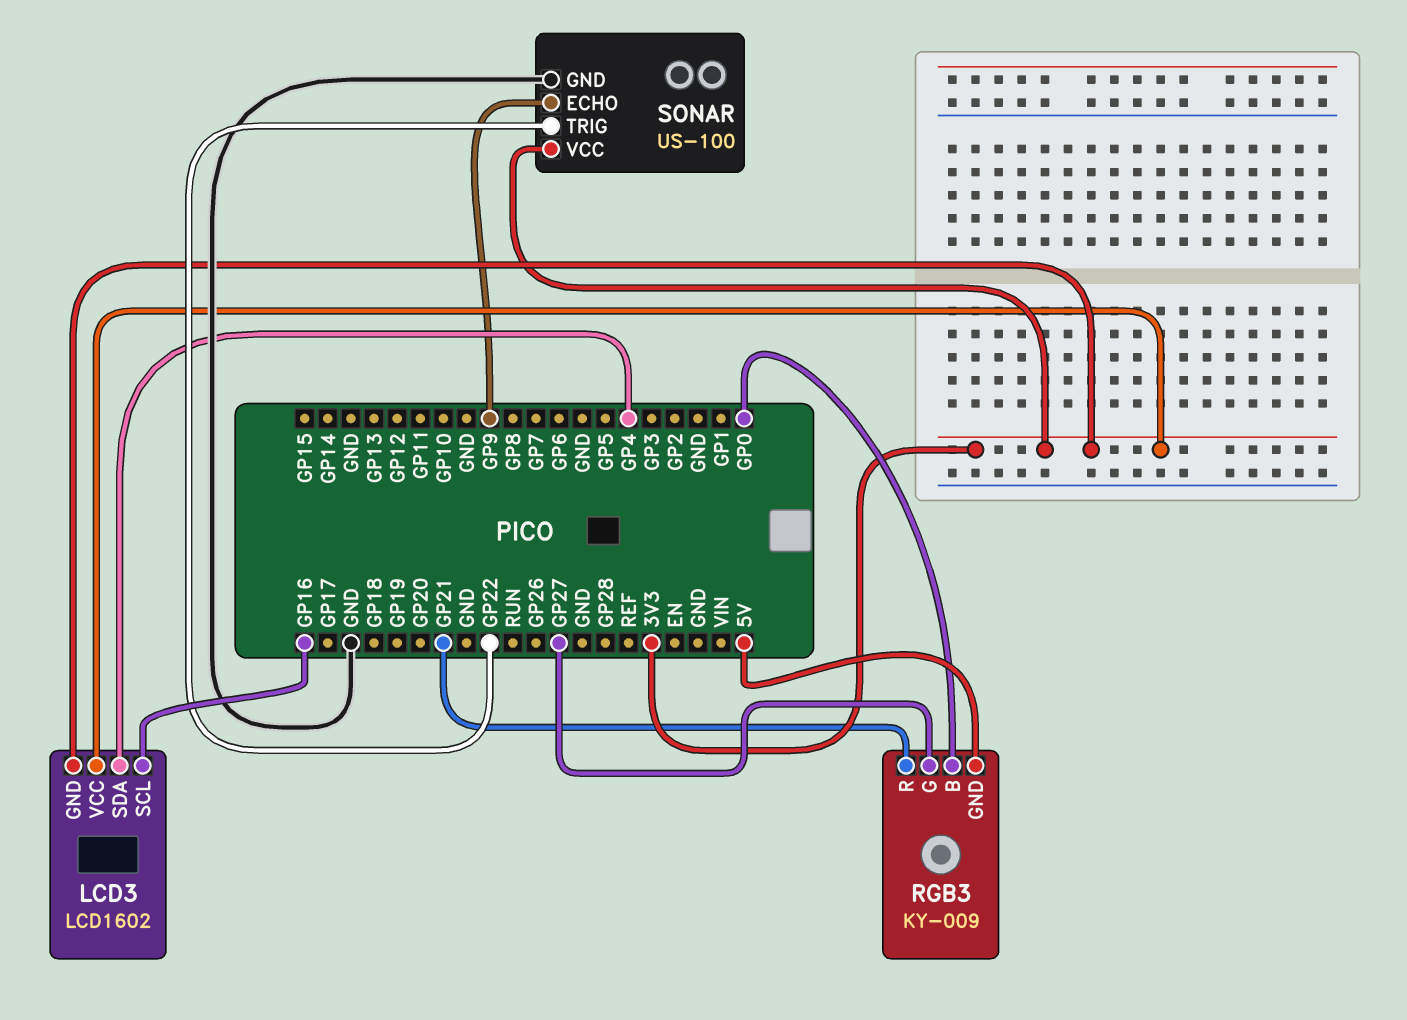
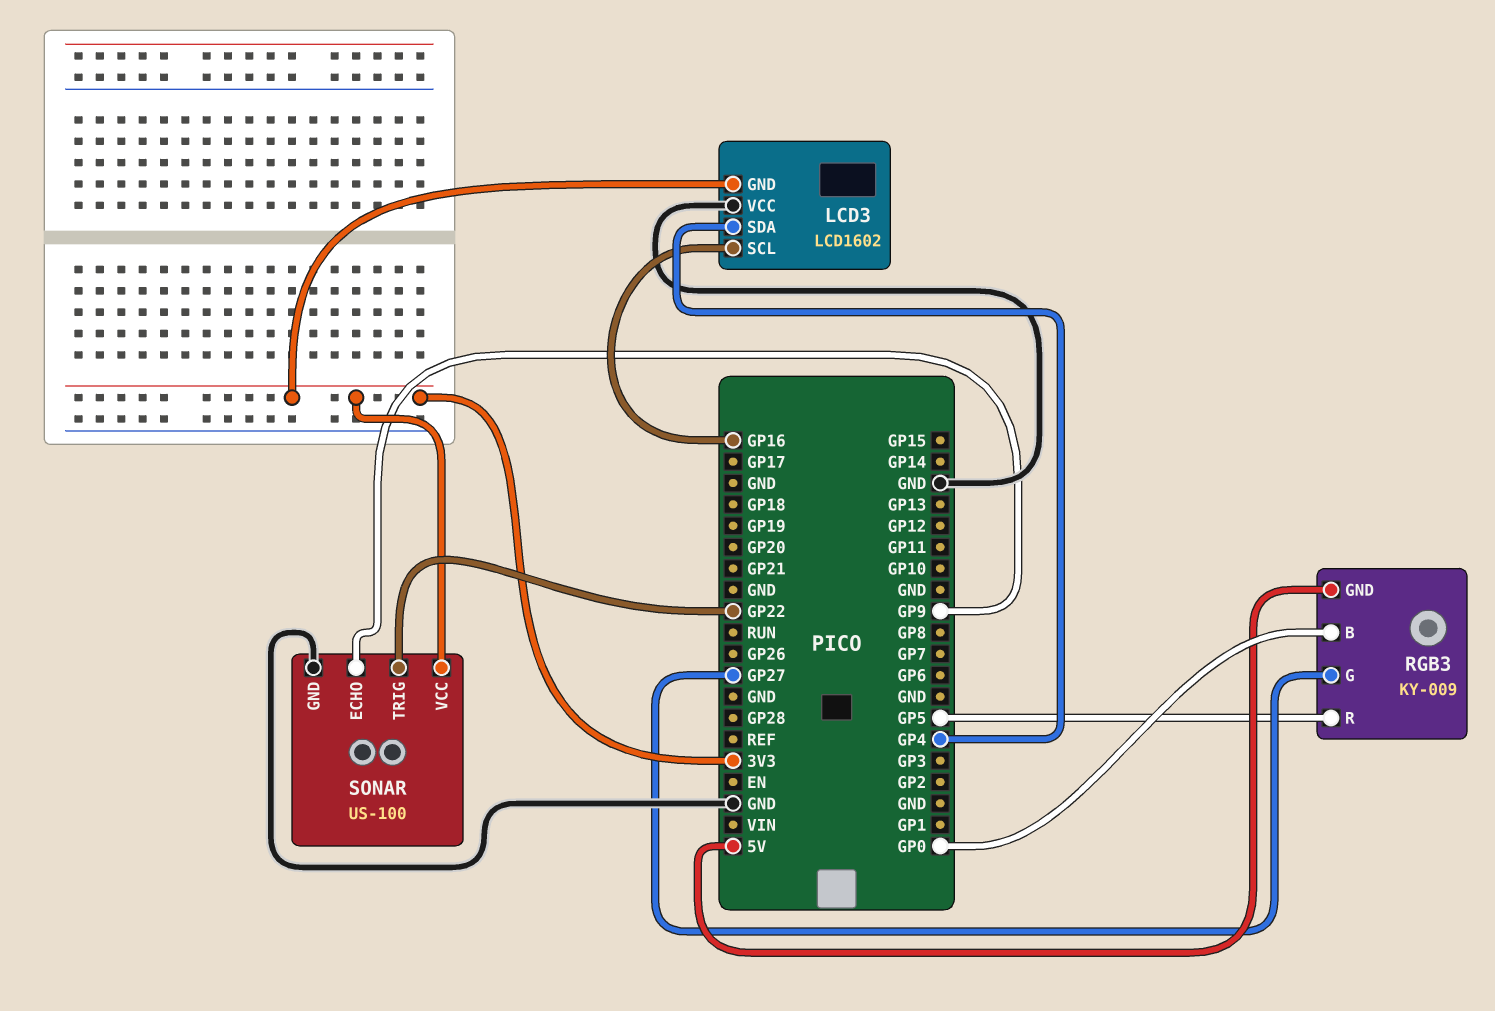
LCD3 pin VCC: 3V3 -> GND
RGB3 pin R: GP21 -> GP5

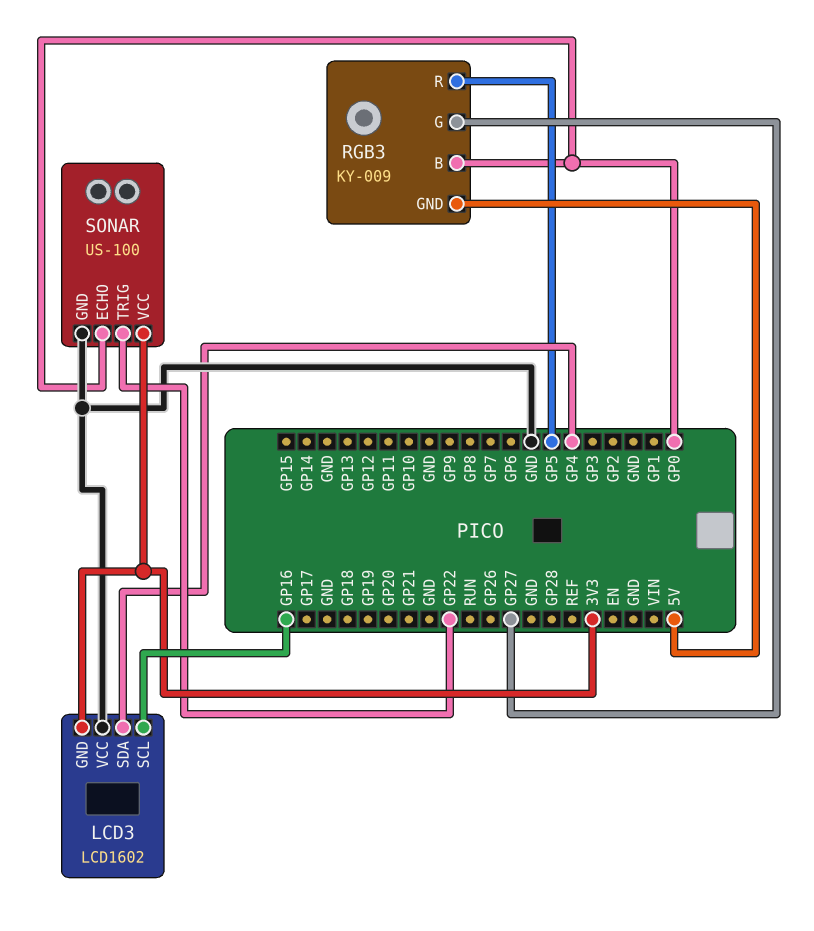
SONAR pin ECHO: GP9 -> GP0

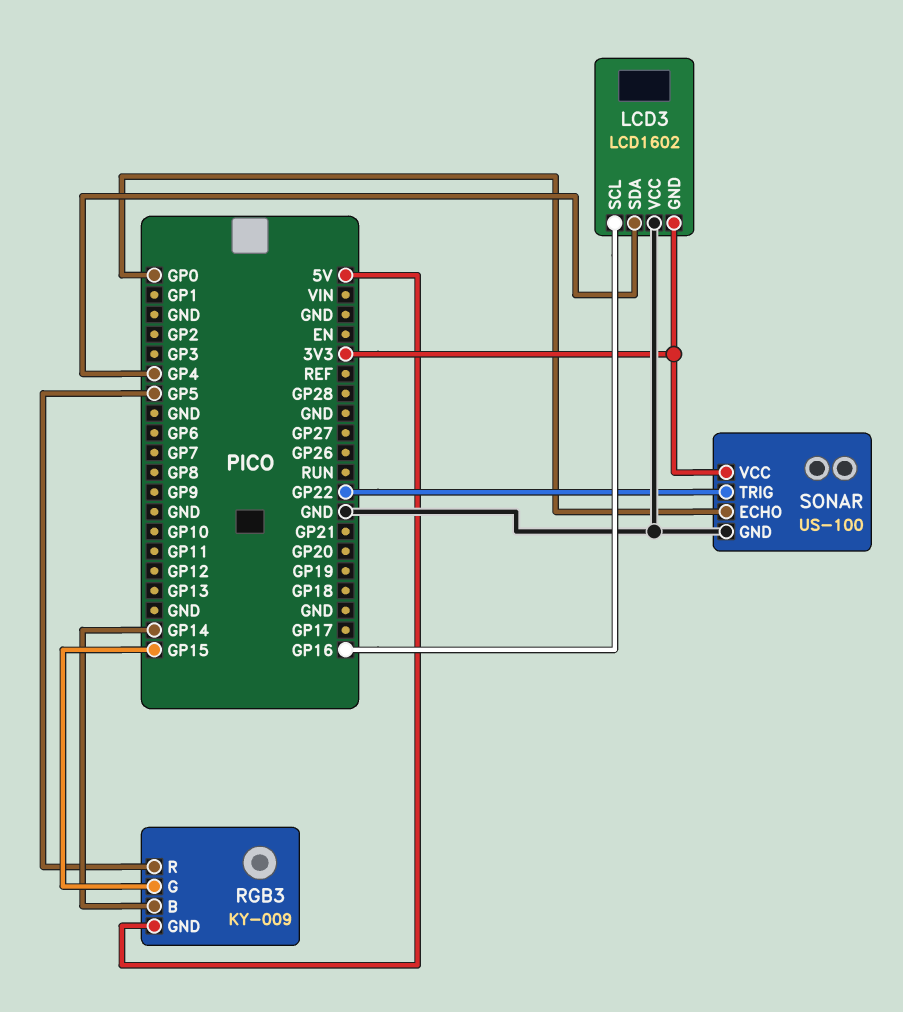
RGB3 pin B: GP0 -> GP14
RGB3 pin G: GP27 -> GP15

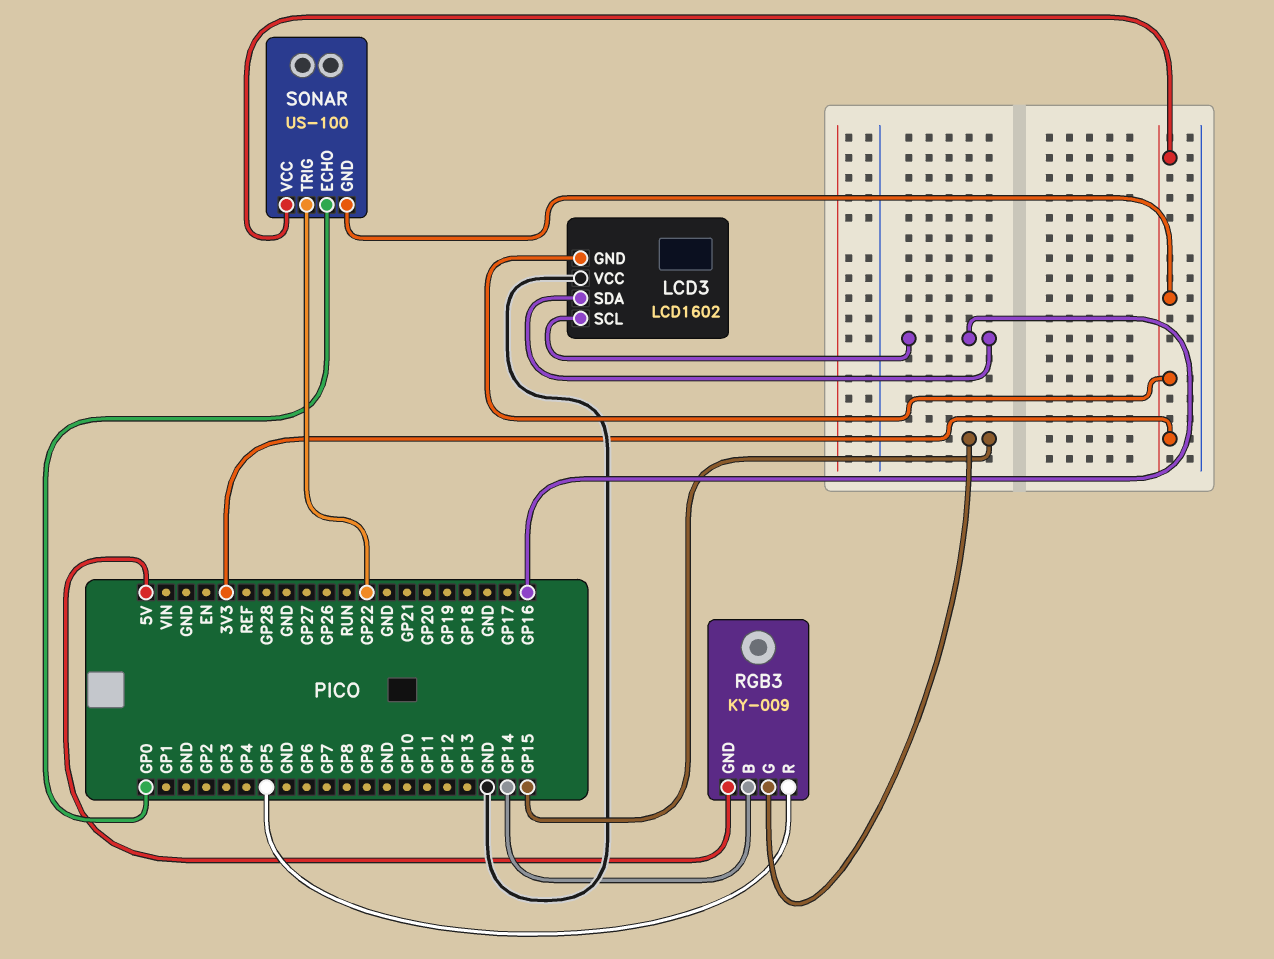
LCD3 pin SDA: GP4 -> GP16
SONAR pin GND: GND -> 3V3

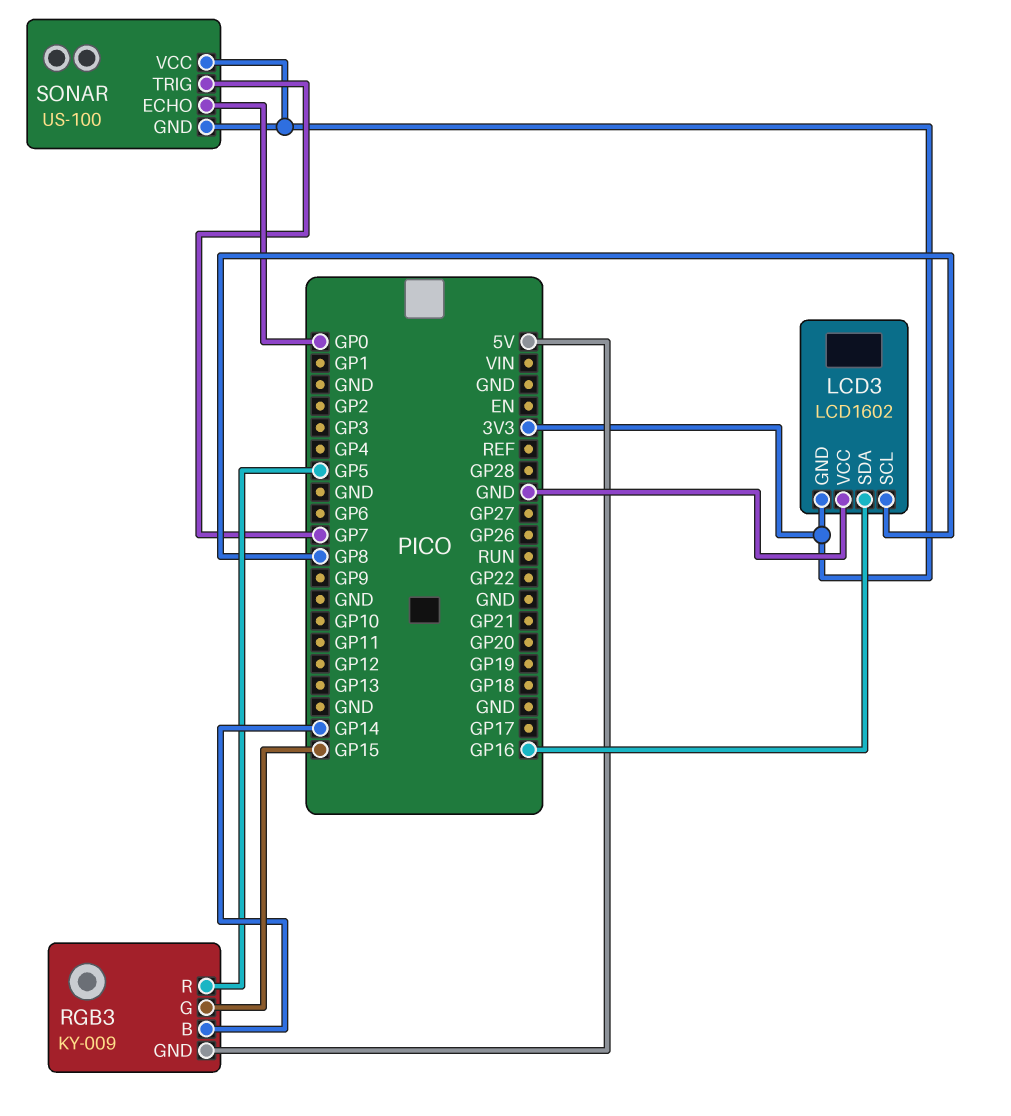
LCD3 pin SCL: GP16 -> GP8
SONAR pin TRIG: GP22 -> GP7

